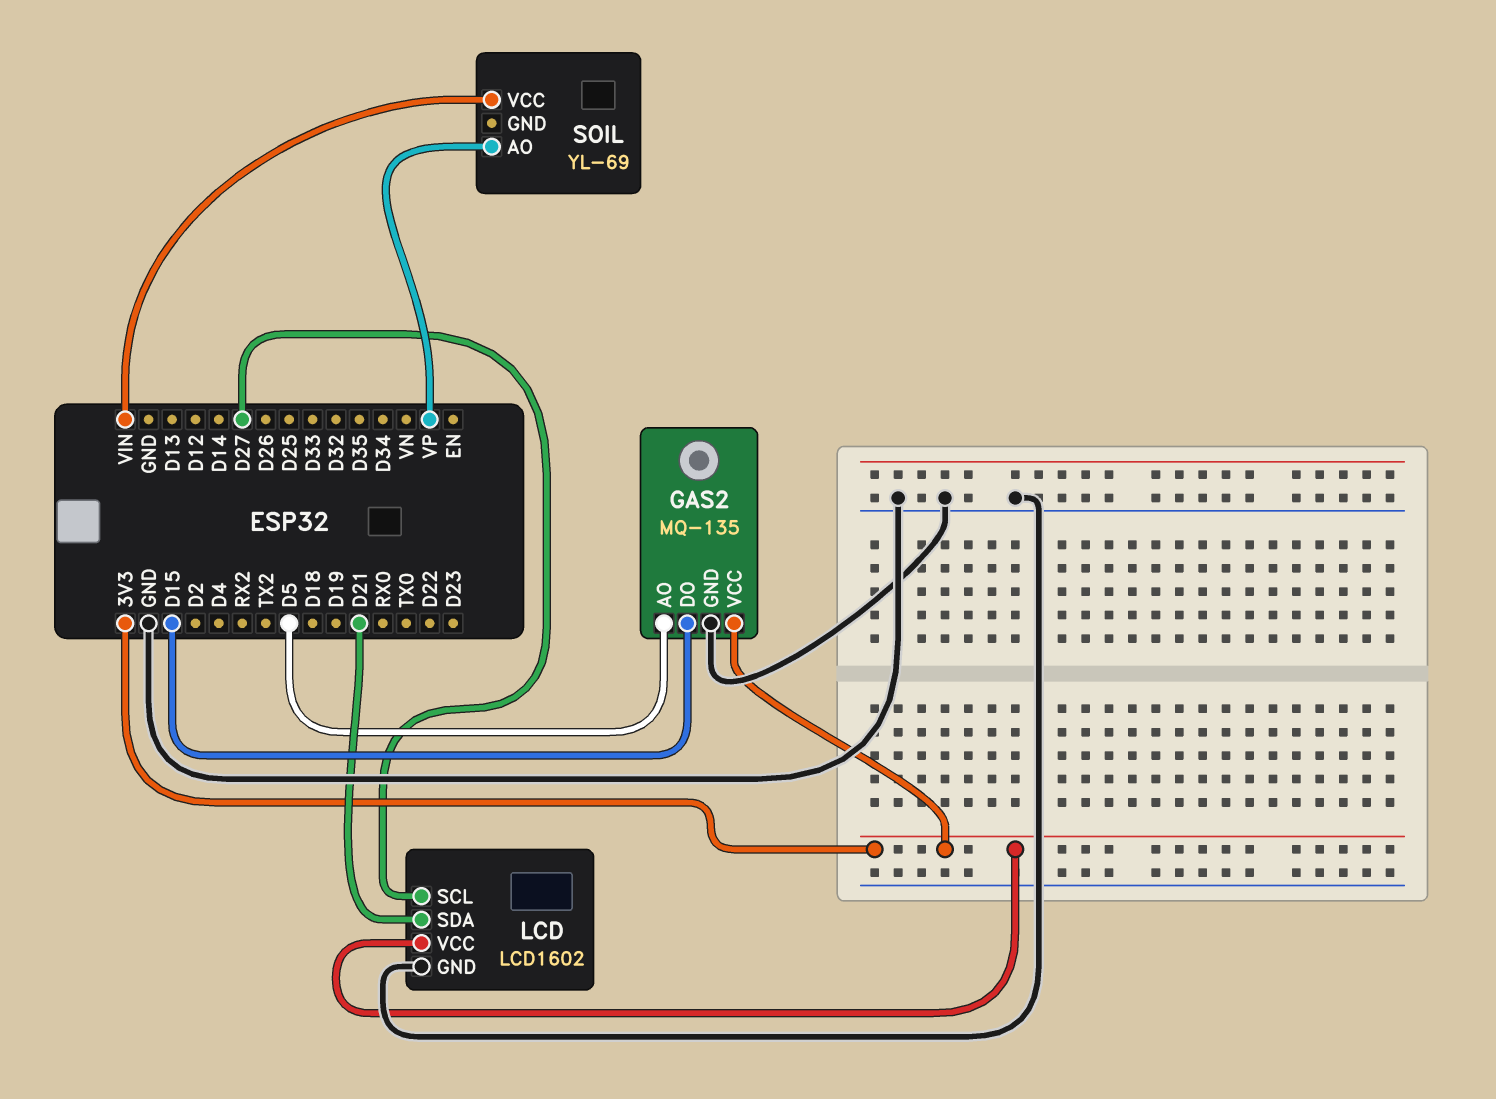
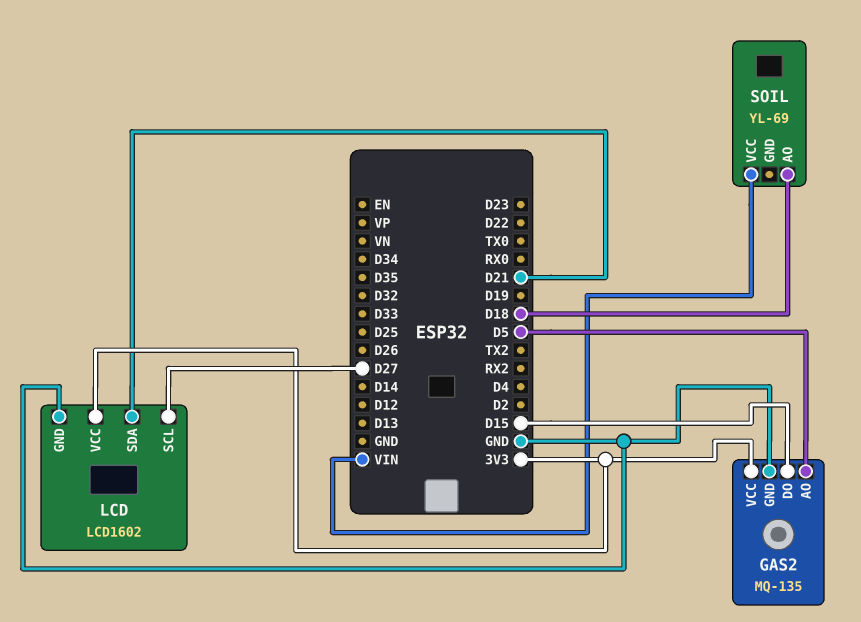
SOIL pin AO: VP -> D18

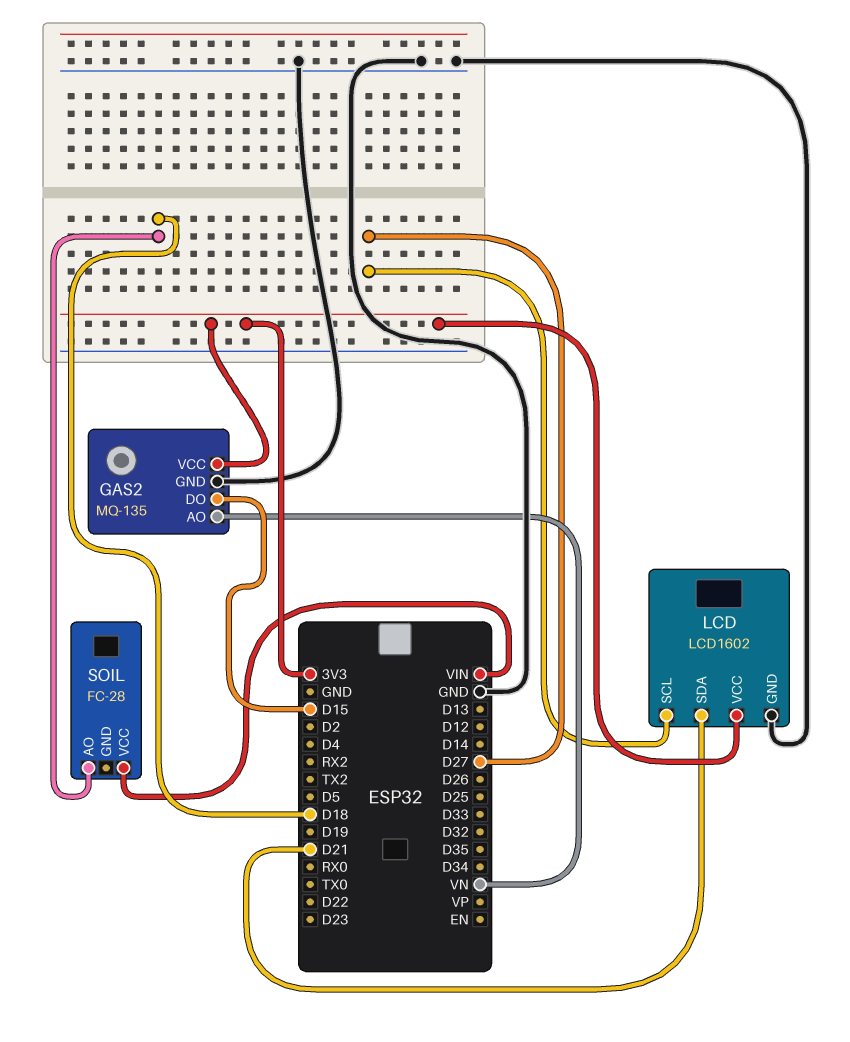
GAS2 pin AO: D5 -> VN
SOIL: YL-69 -> FC-28

